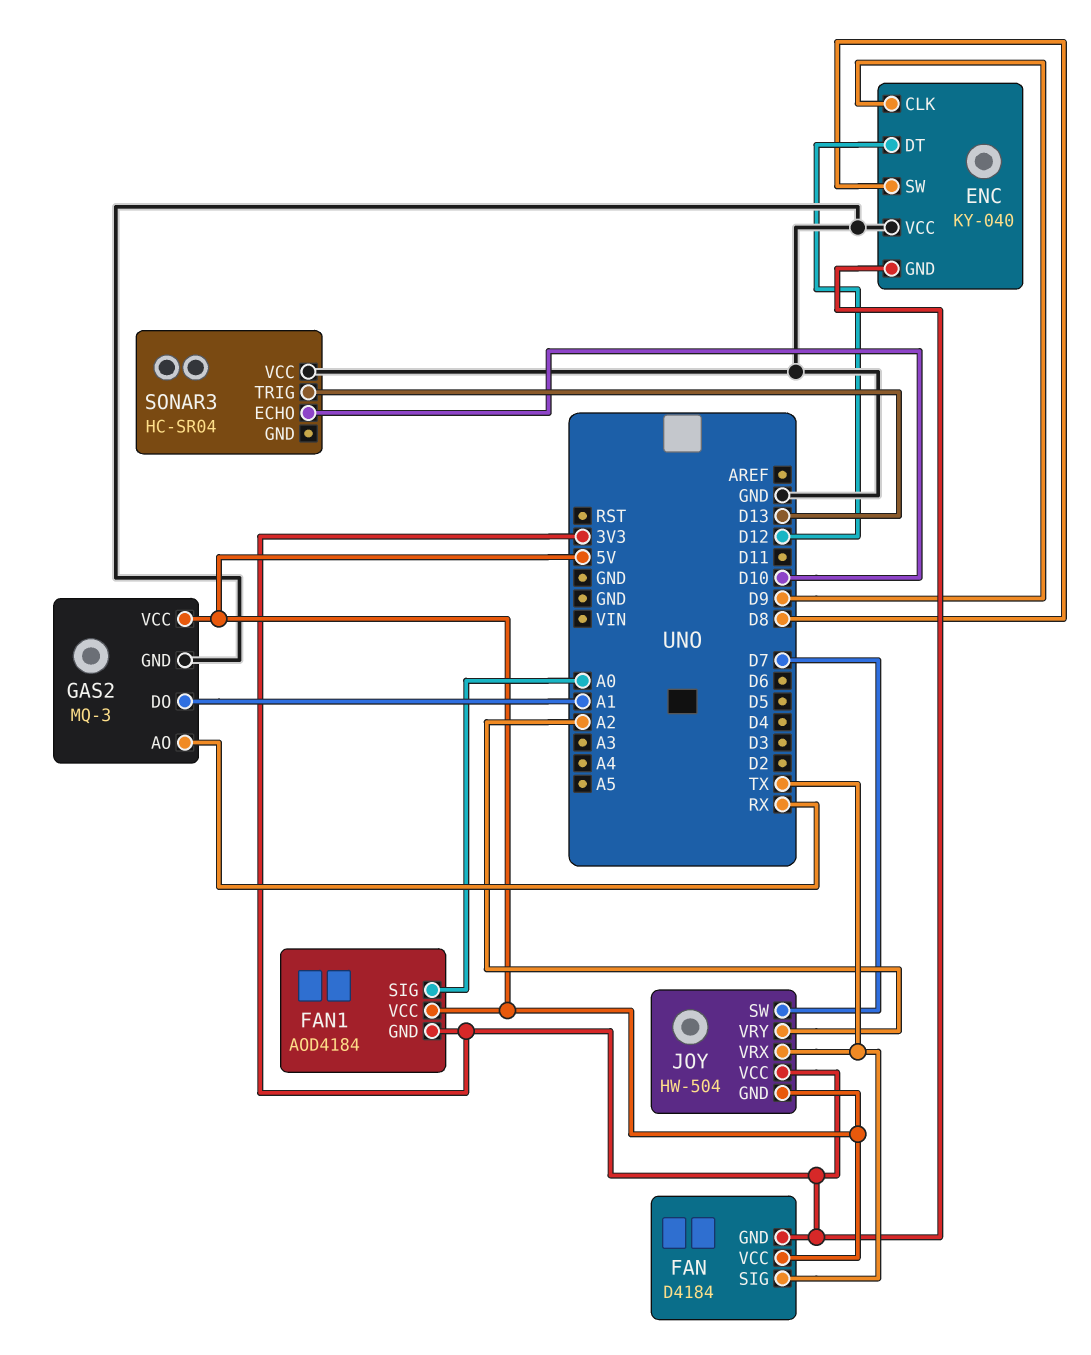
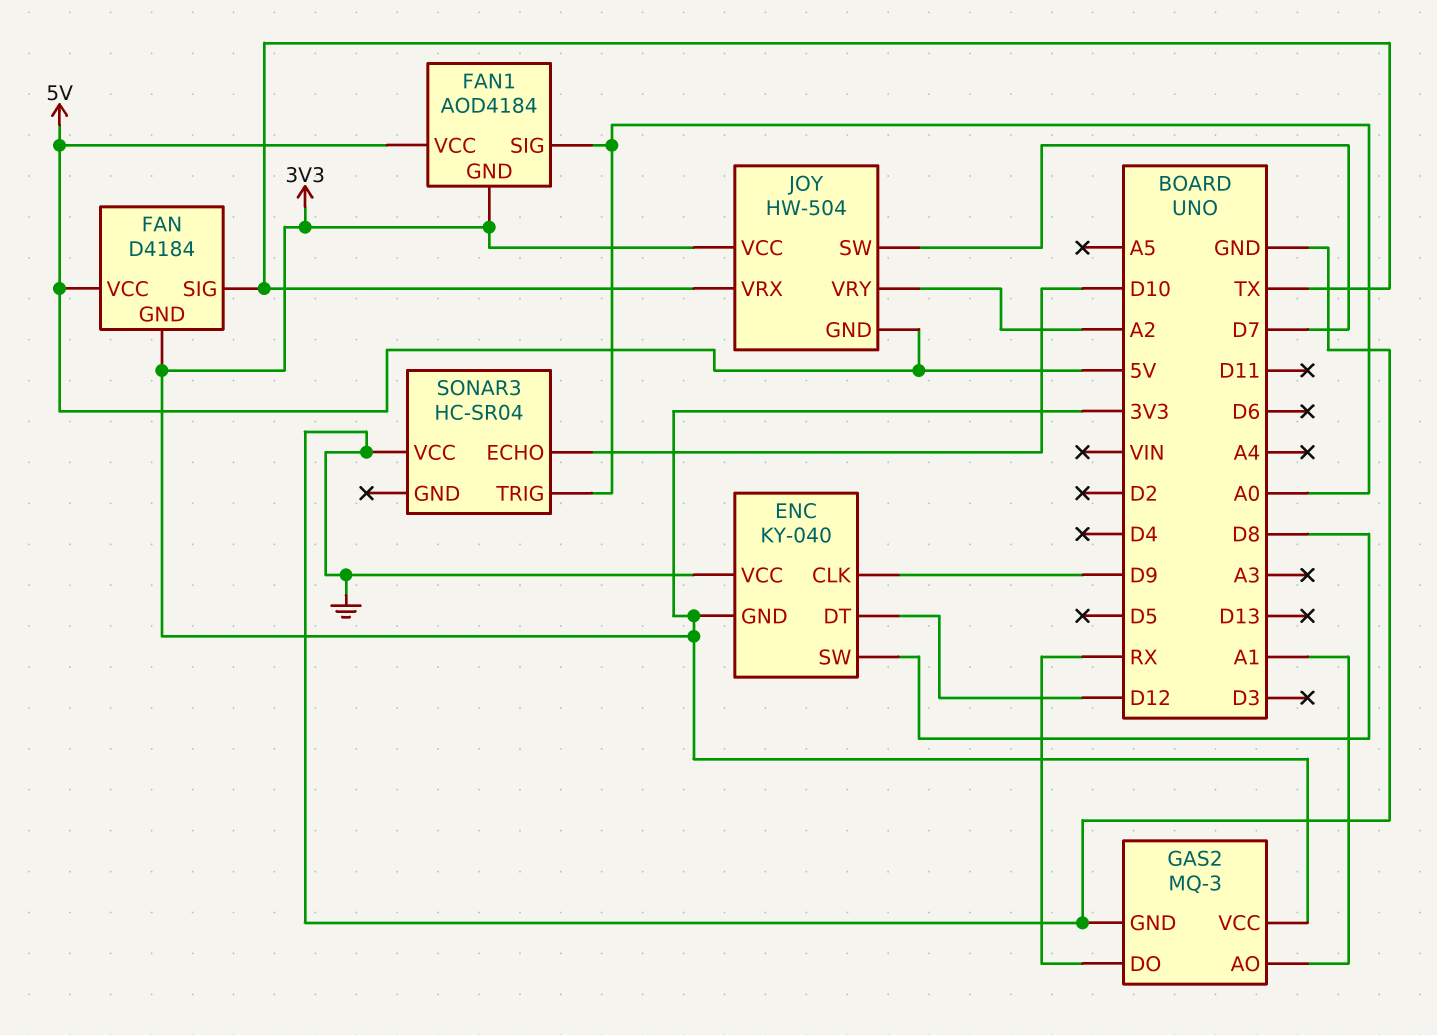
GAS2 pin AO: RX -> A1
GAS2 pin DO: A1 -> RX
GAS2 pin VCC: 5V -> 3V3
SONAR3 pin TRIG: D13 -> A0

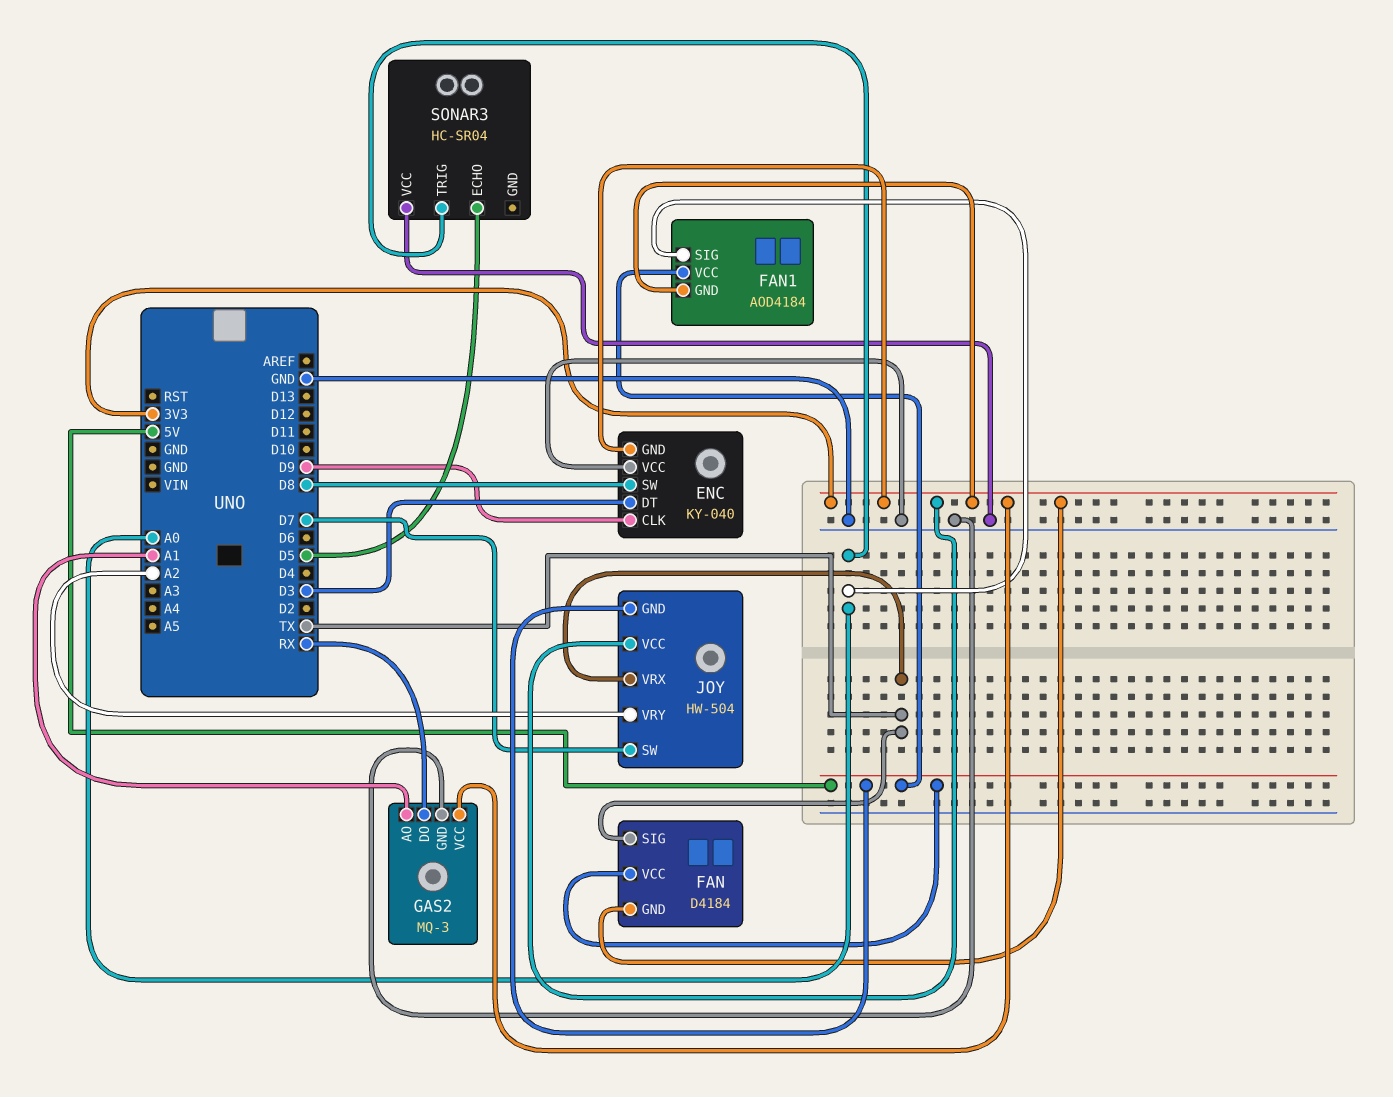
ENC pin DT: D12 -> D3
SONAR3 pin ECHO: D10 -> D5

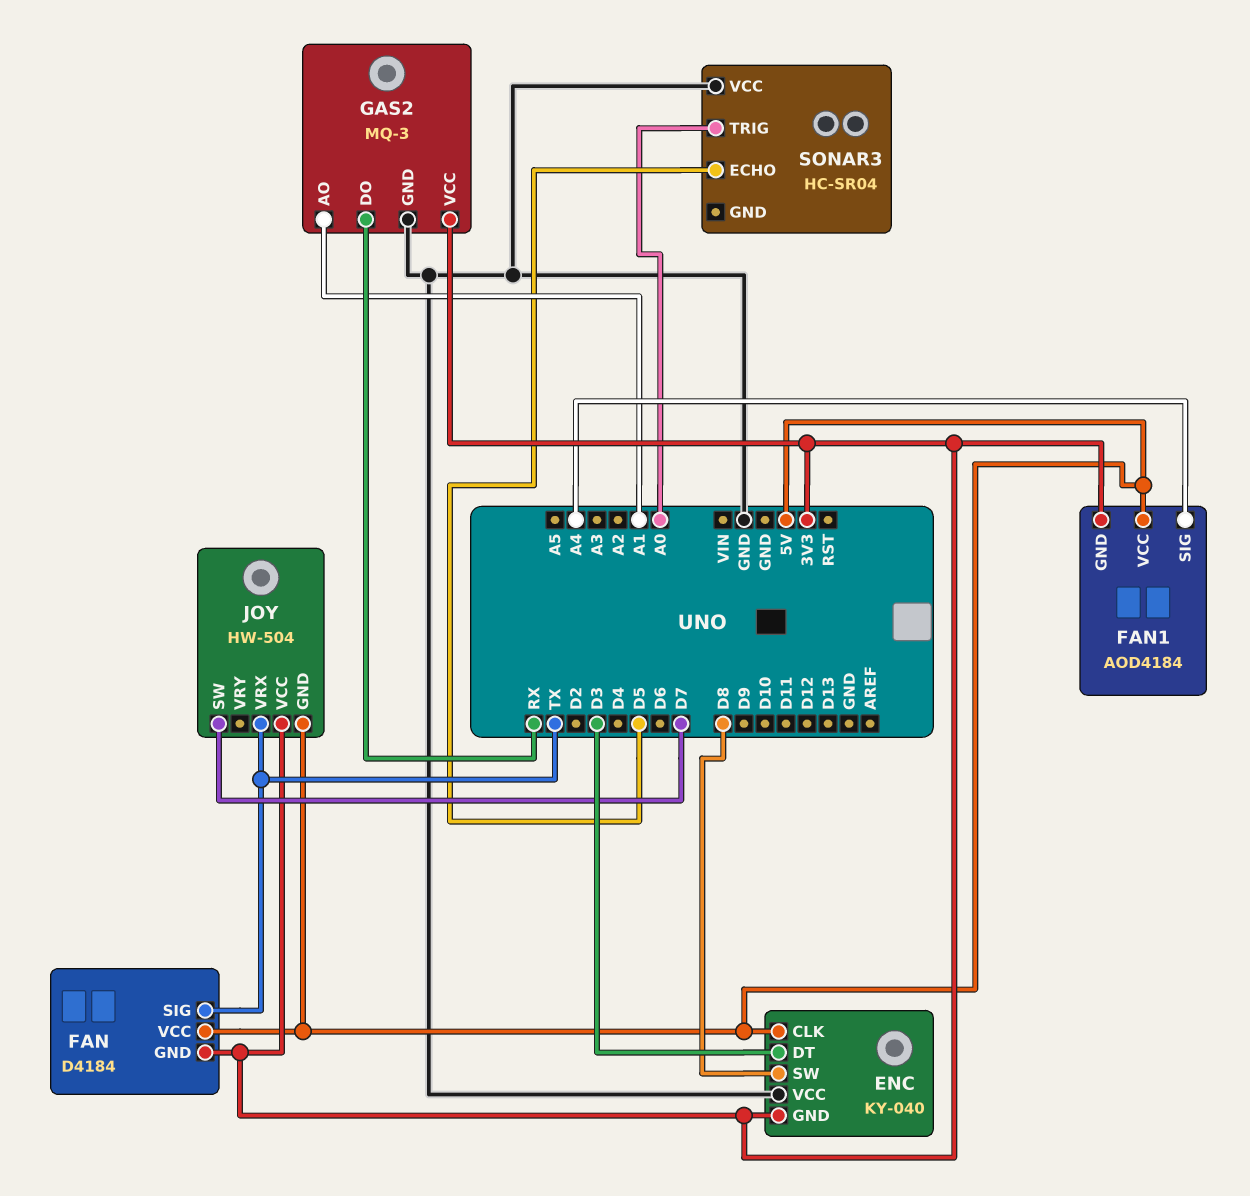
ENC pin CLK: D9 -> 5V
FAN1 pin SIG: A0 -> A4
JOY pin VRY: A2 -> none

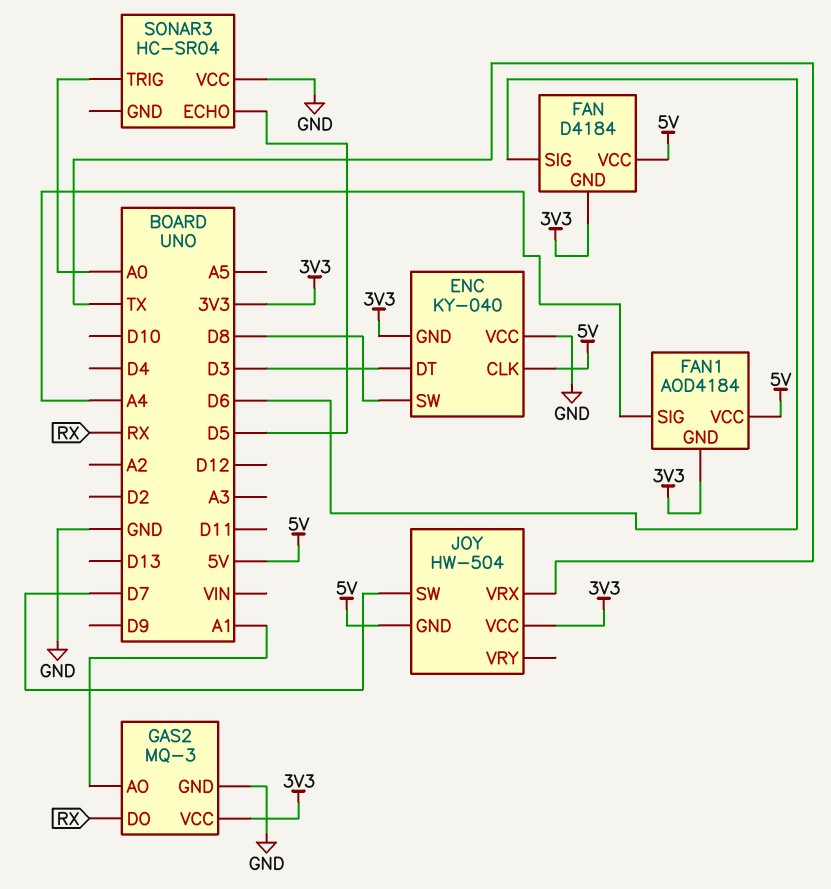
FAN pin SIG: TX -> D6

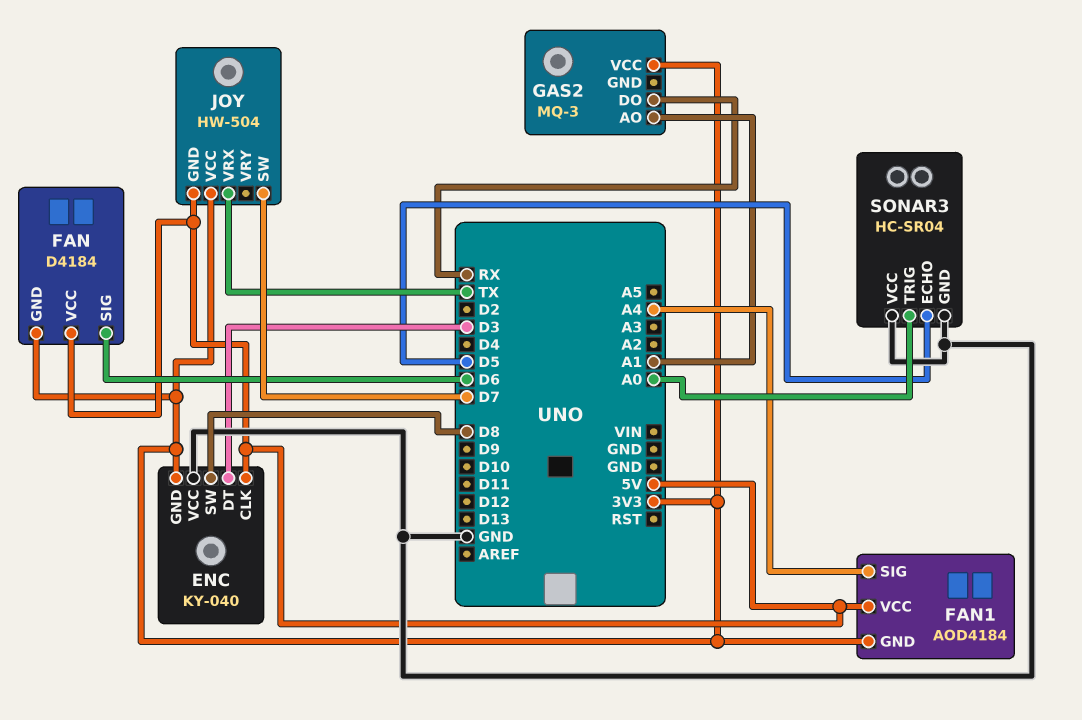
GAS2 pin GND: GND -> none
SONAR3 pin GND: none -> GND

